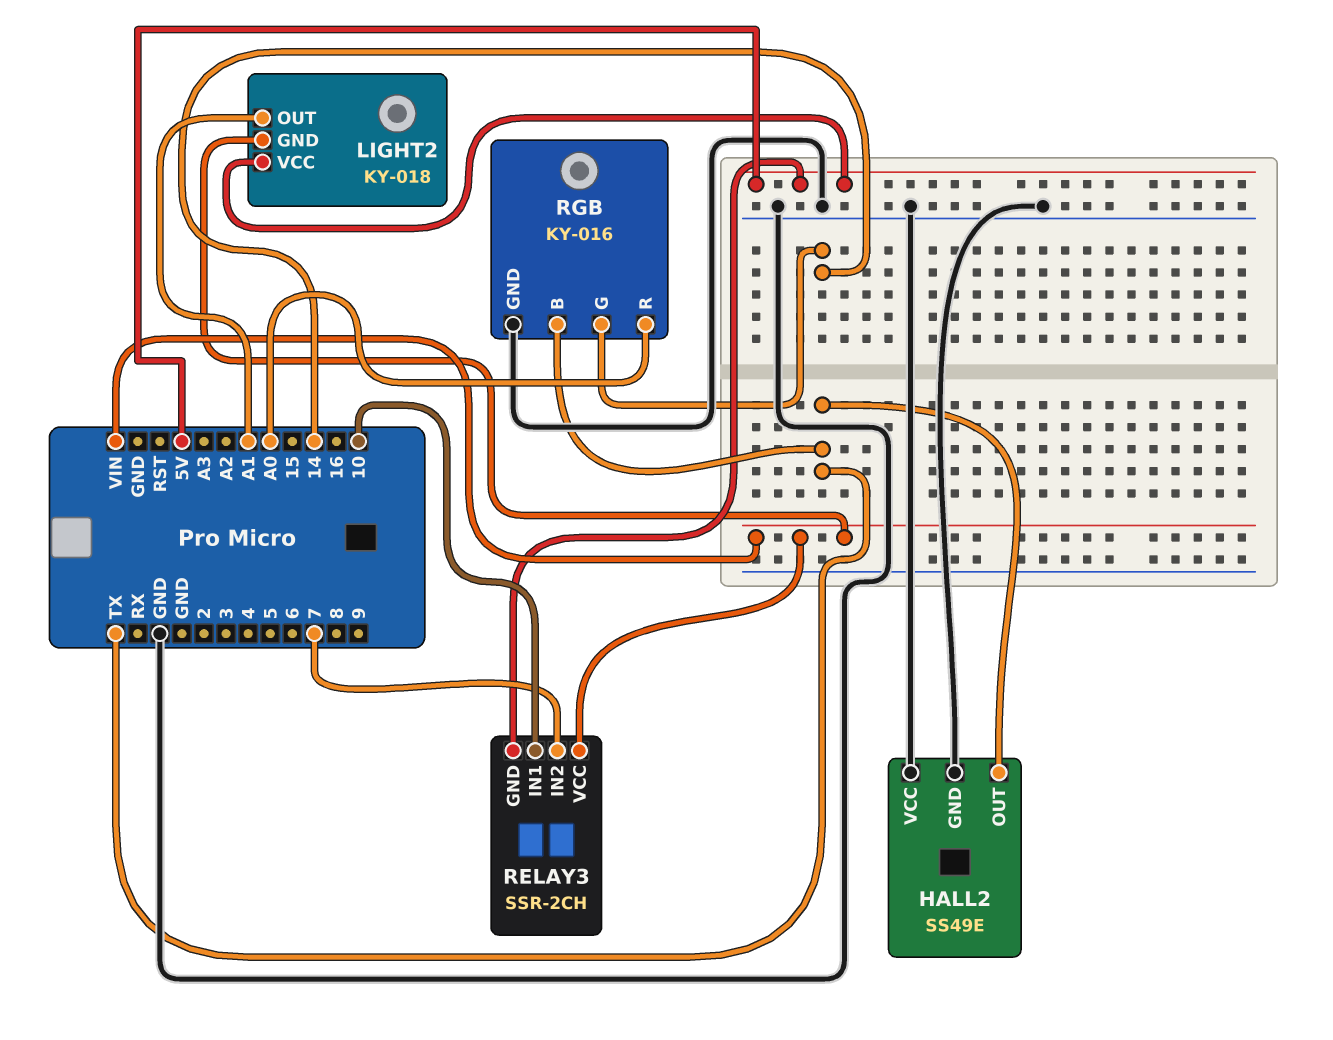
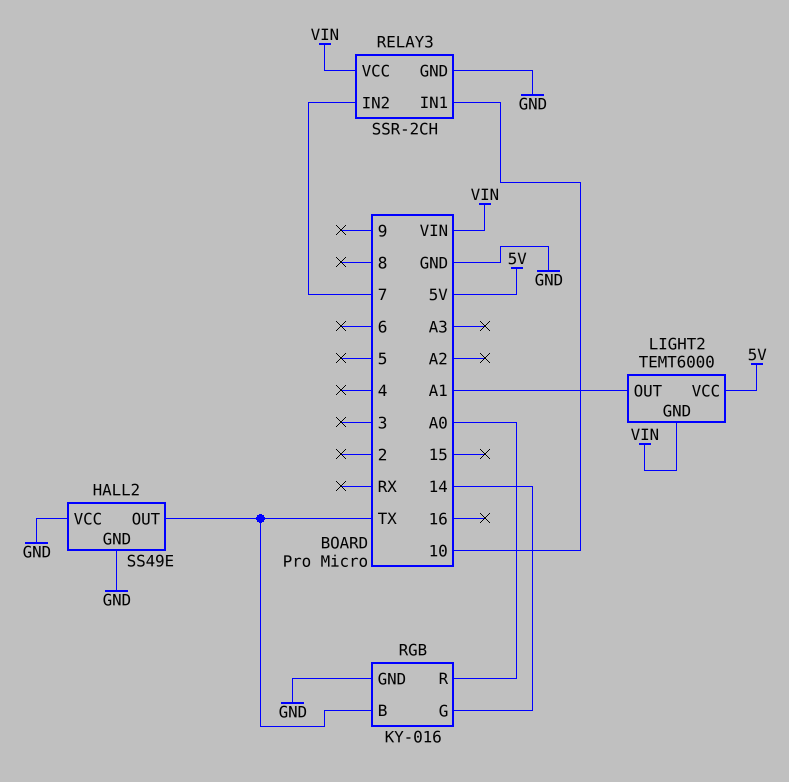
LIGHT2: KY-018 -> TEMT6000
RELAY3 pin GND: 5V -> GND

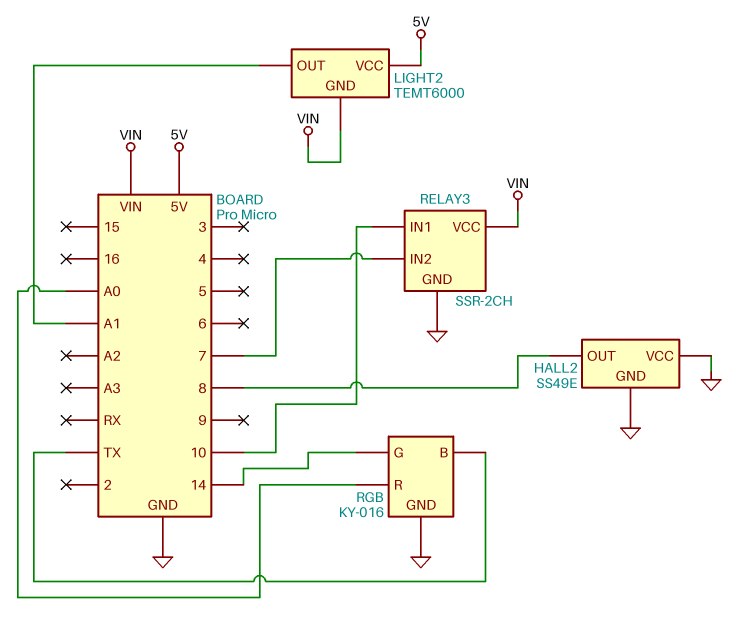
HALL2 pin OUT: TX -> 8

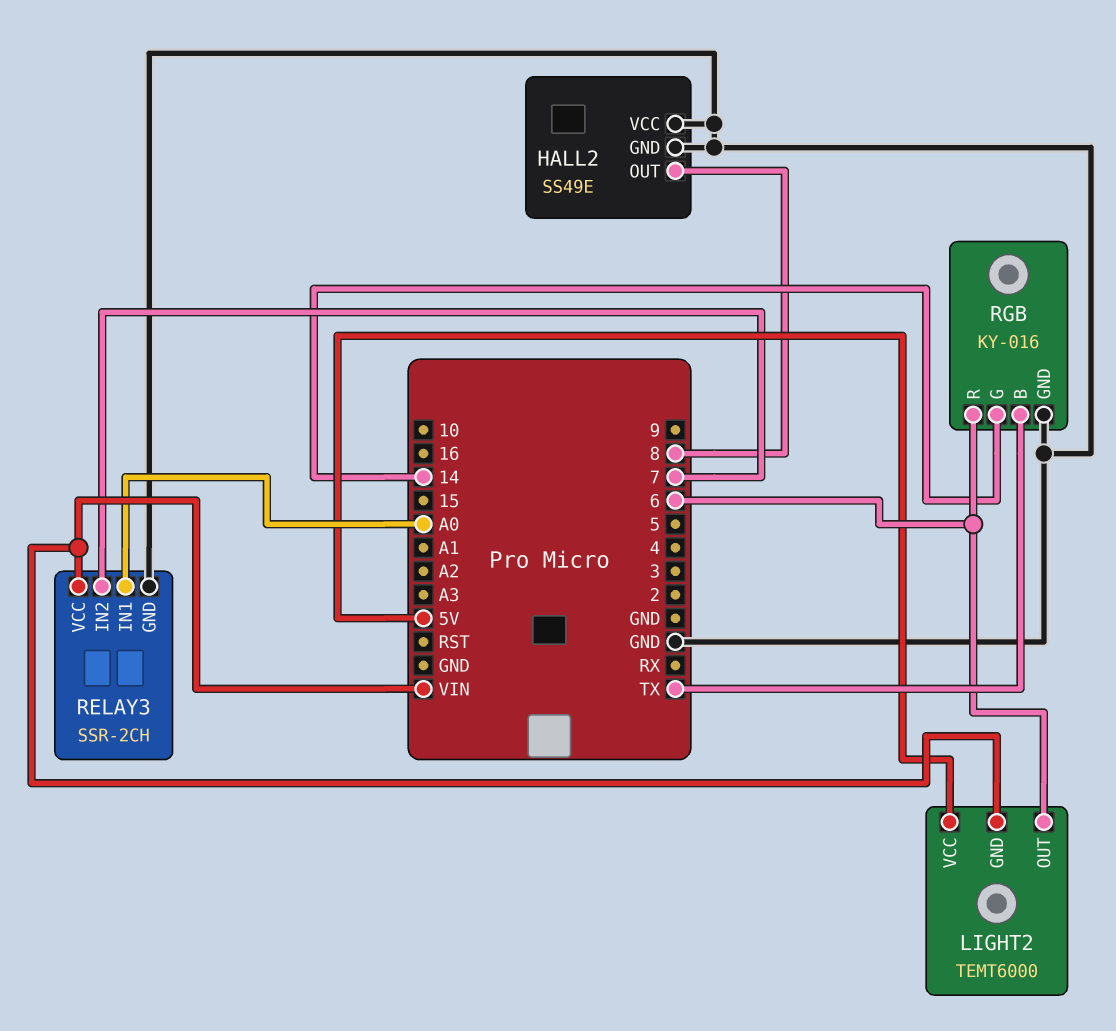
LIGHT2 pin OUT: A1 -> 6
RELAY3 pin IN1: 10 -> A0
RGB pin R: A0 -> 6

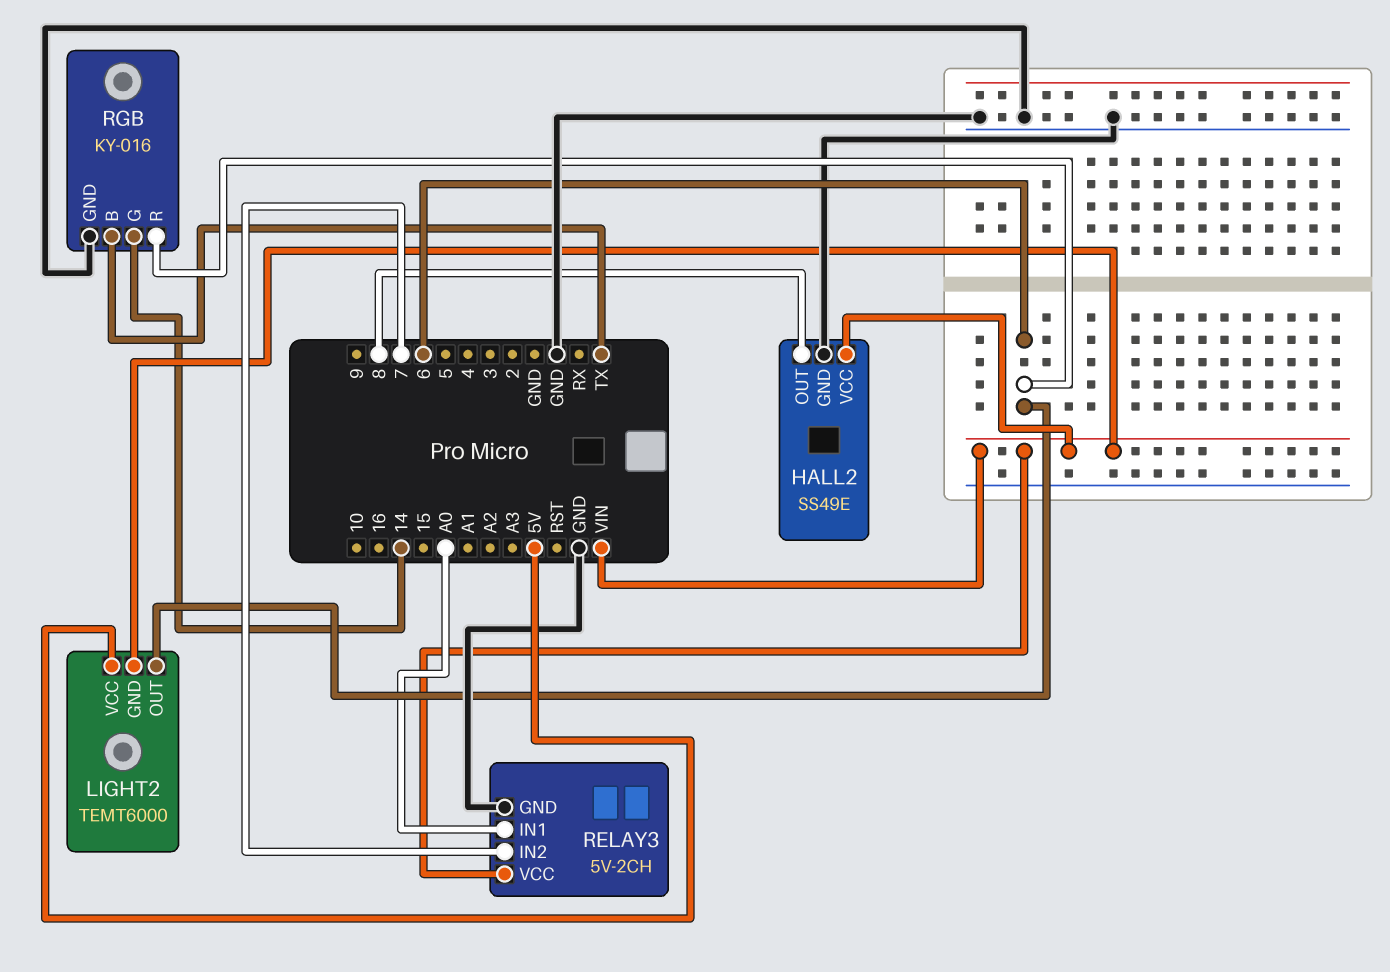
HALL2 pin VCC: GND -> VIN
RELAY3: SSR-2CH -> 5V-2CH

